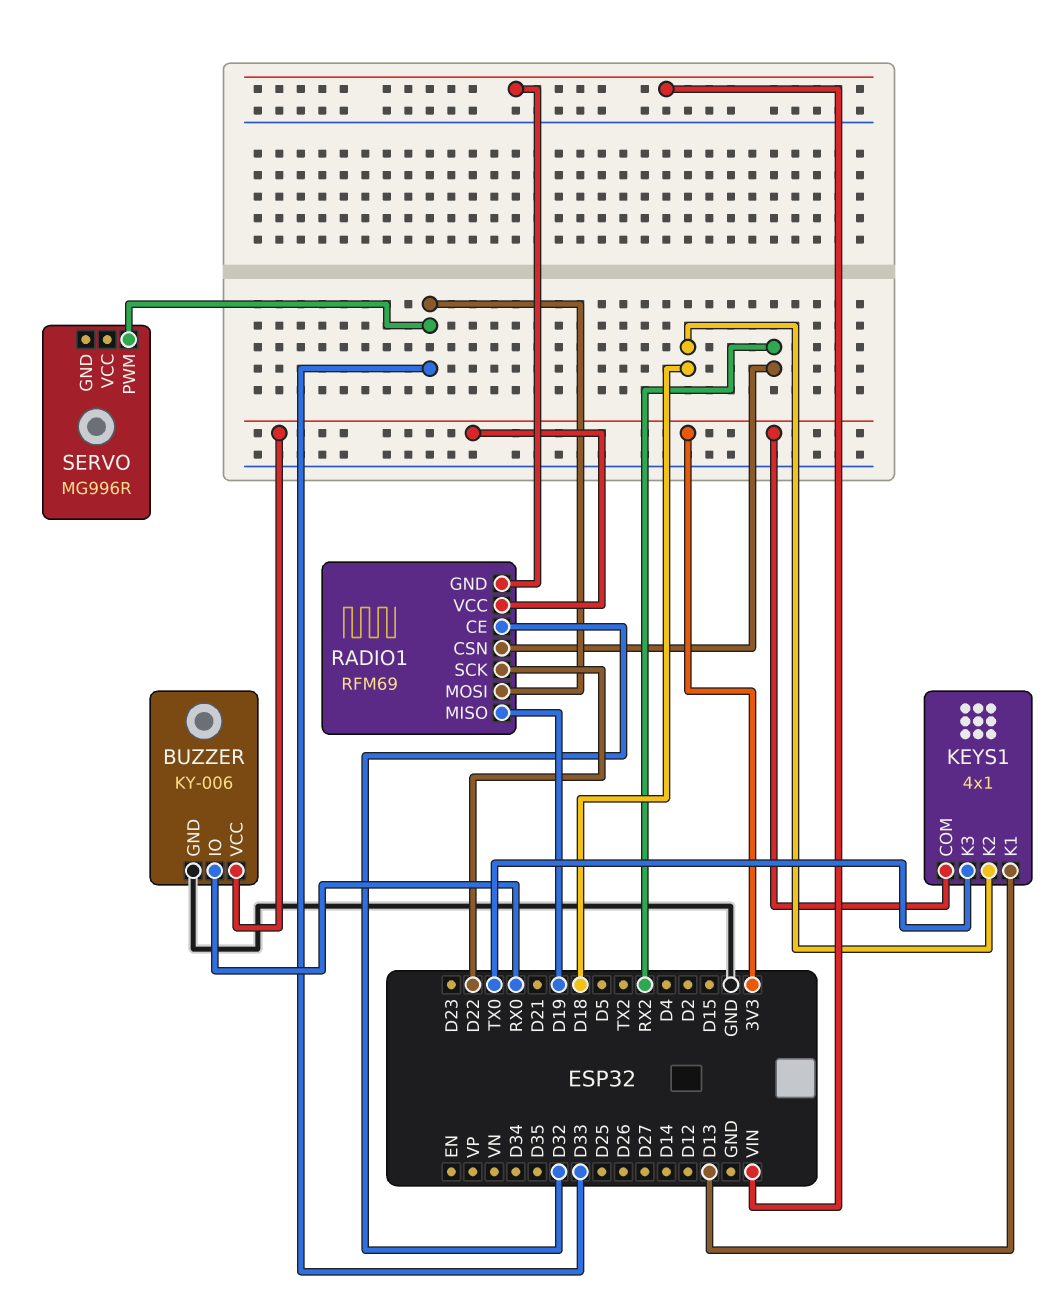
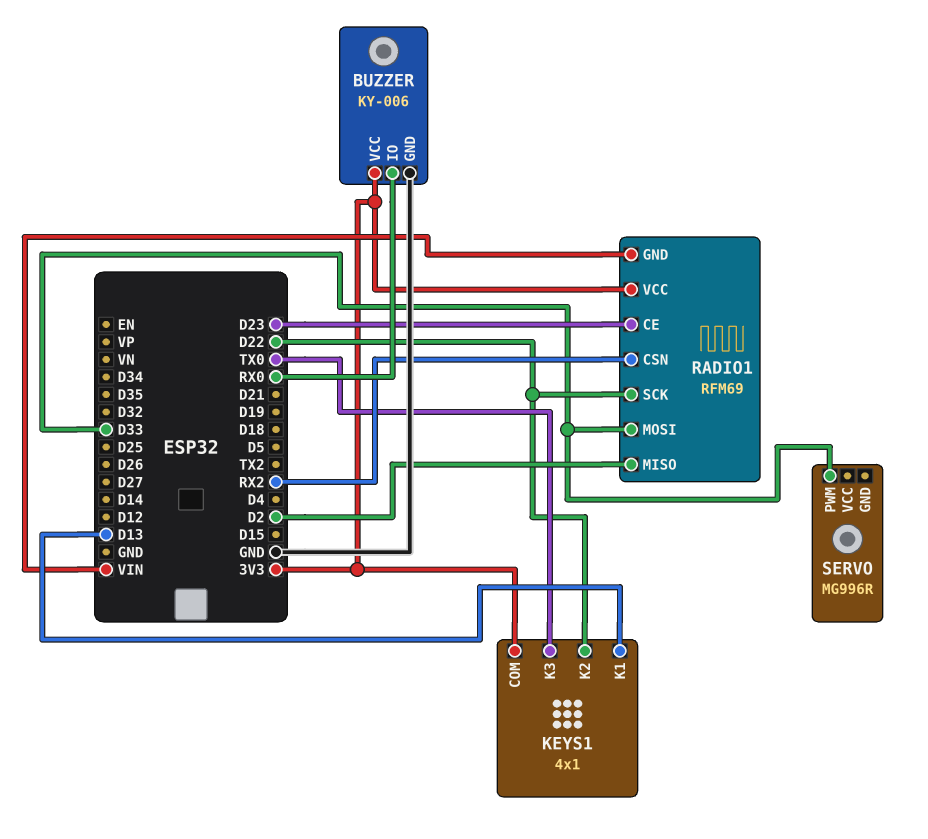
KEYS1 pin K2: D18 -> D22
RADIO1 pin CE: D32 -> D23
RADIO1 pin MISO: D19 -> D2

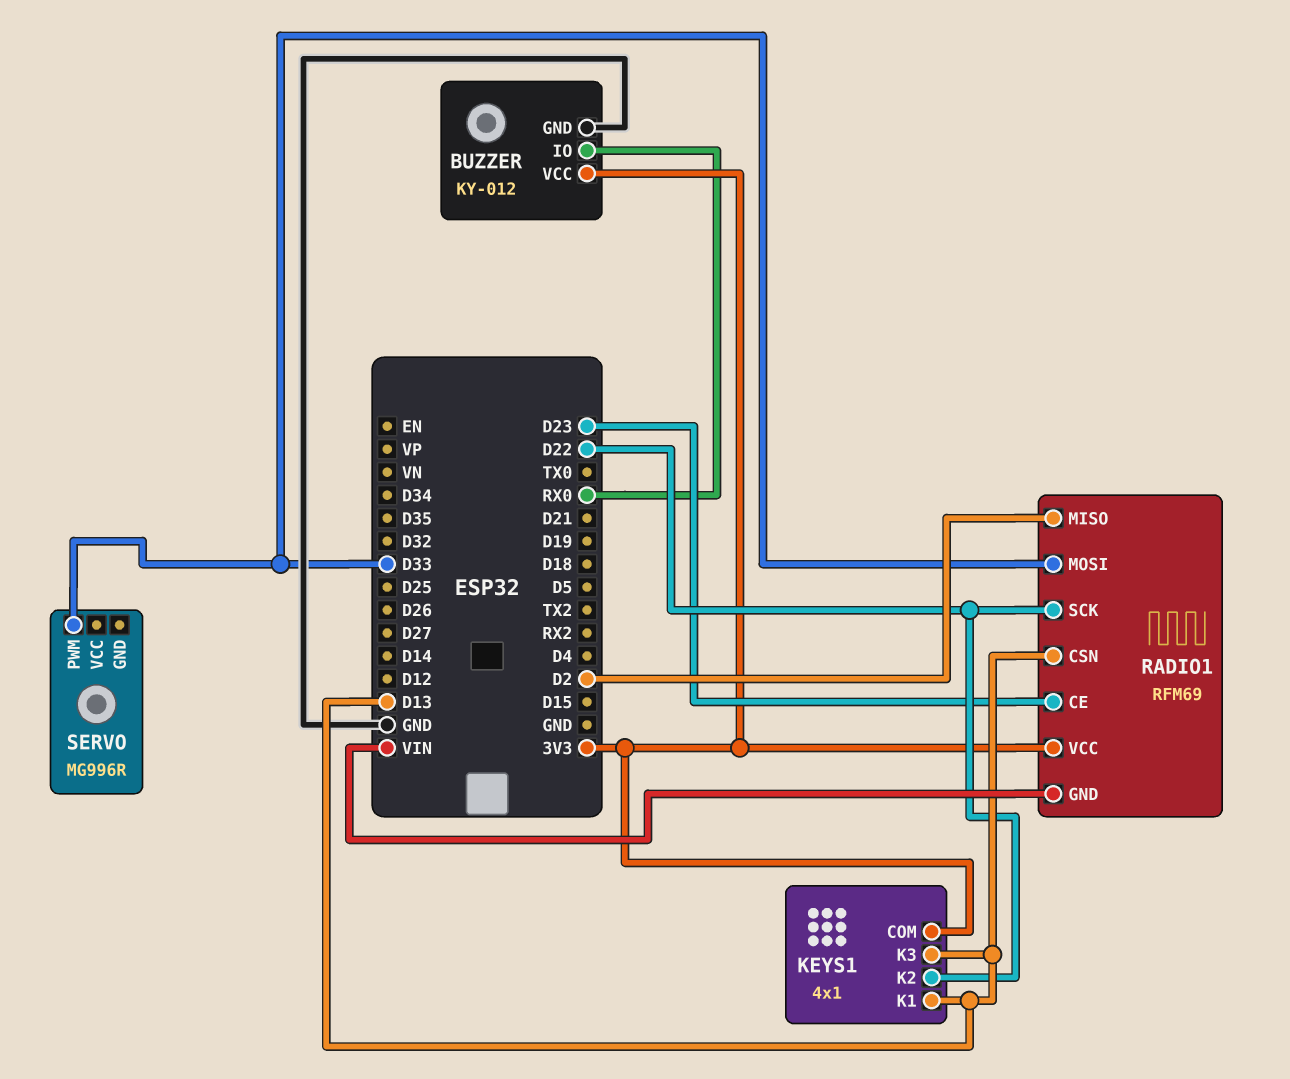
BUZZER: KY-006 -> KY-012
KEYS1 pin K3: TX0 -> D13
RADIO1 pin CSN: RX2 -> D13

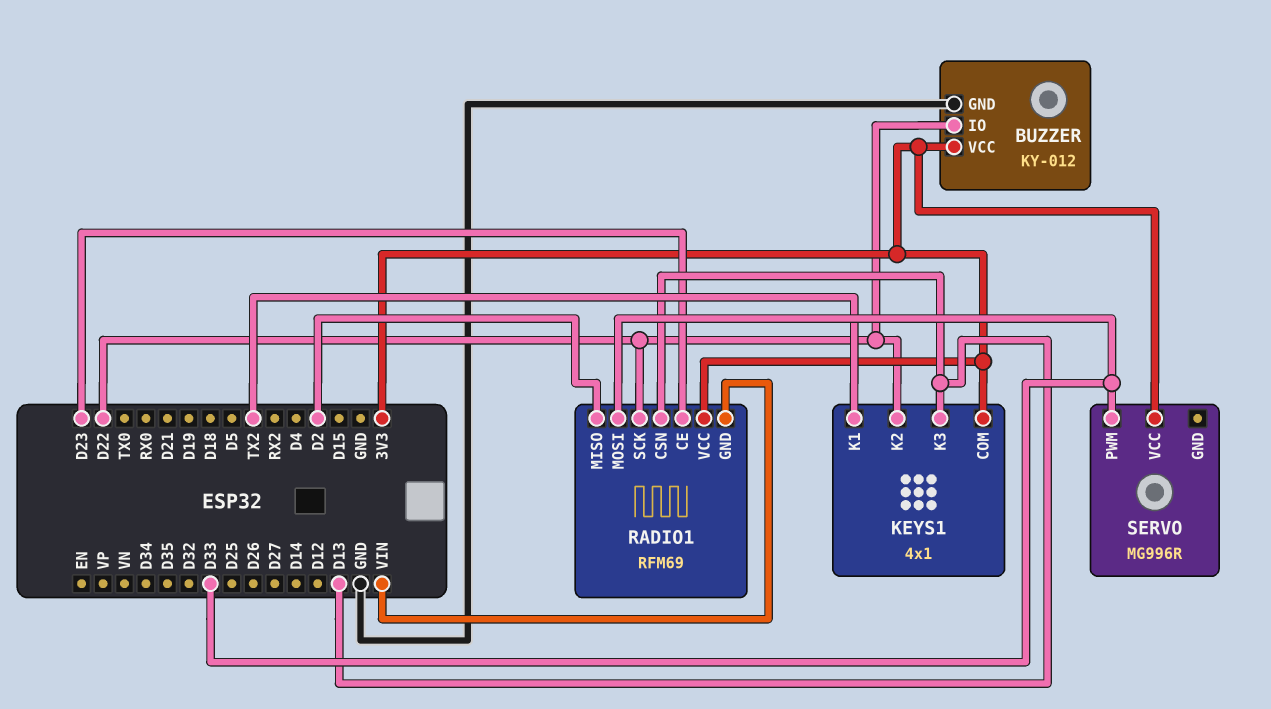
BUZZER pin IO: RX0 -> D22
KEYS1 pin K1: D13 -> TX2
SERVO pin VCC: none -> 3V3

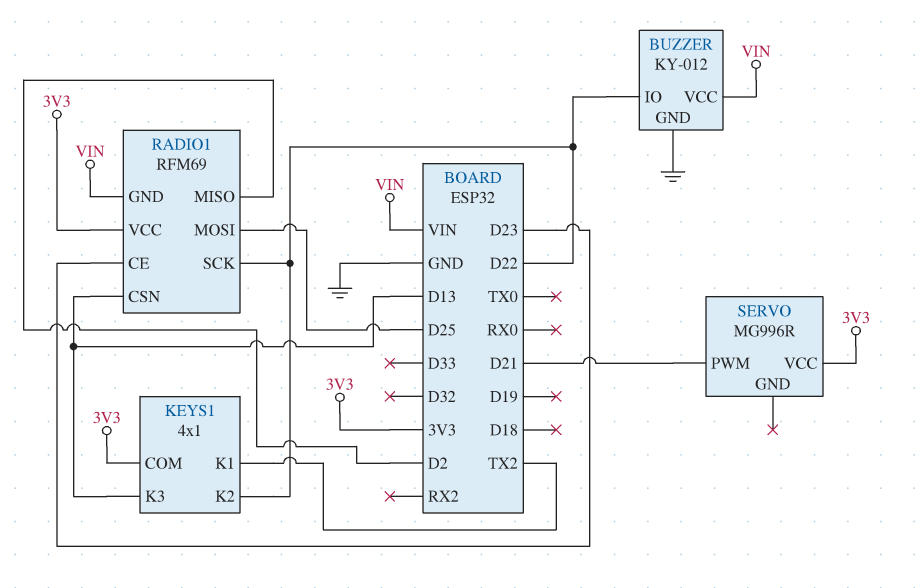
BUZZER pin VCC: 3V3 -> VIN
RADIO1 pin MOSI: D33 -> D25
SERVO pin PWM: D33 -> D21

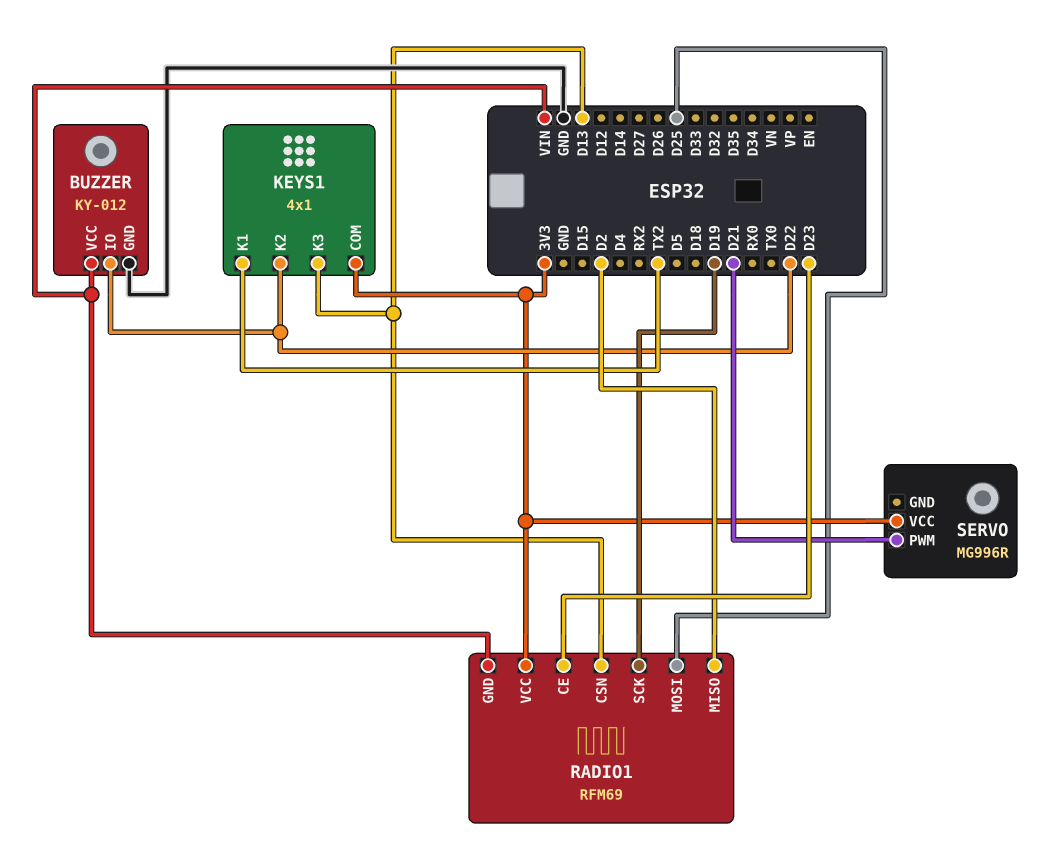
RADIO1 pin SCK: D22 -> D19

